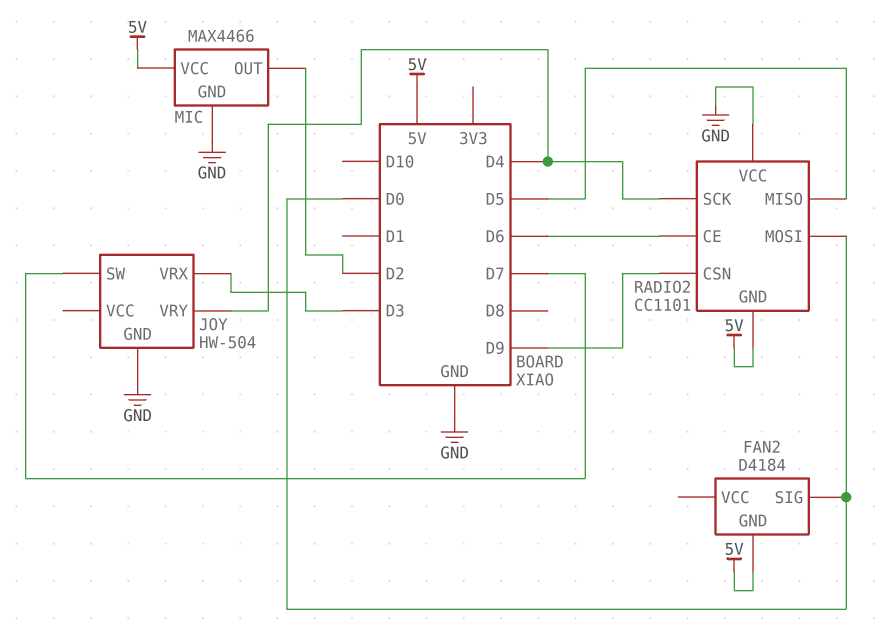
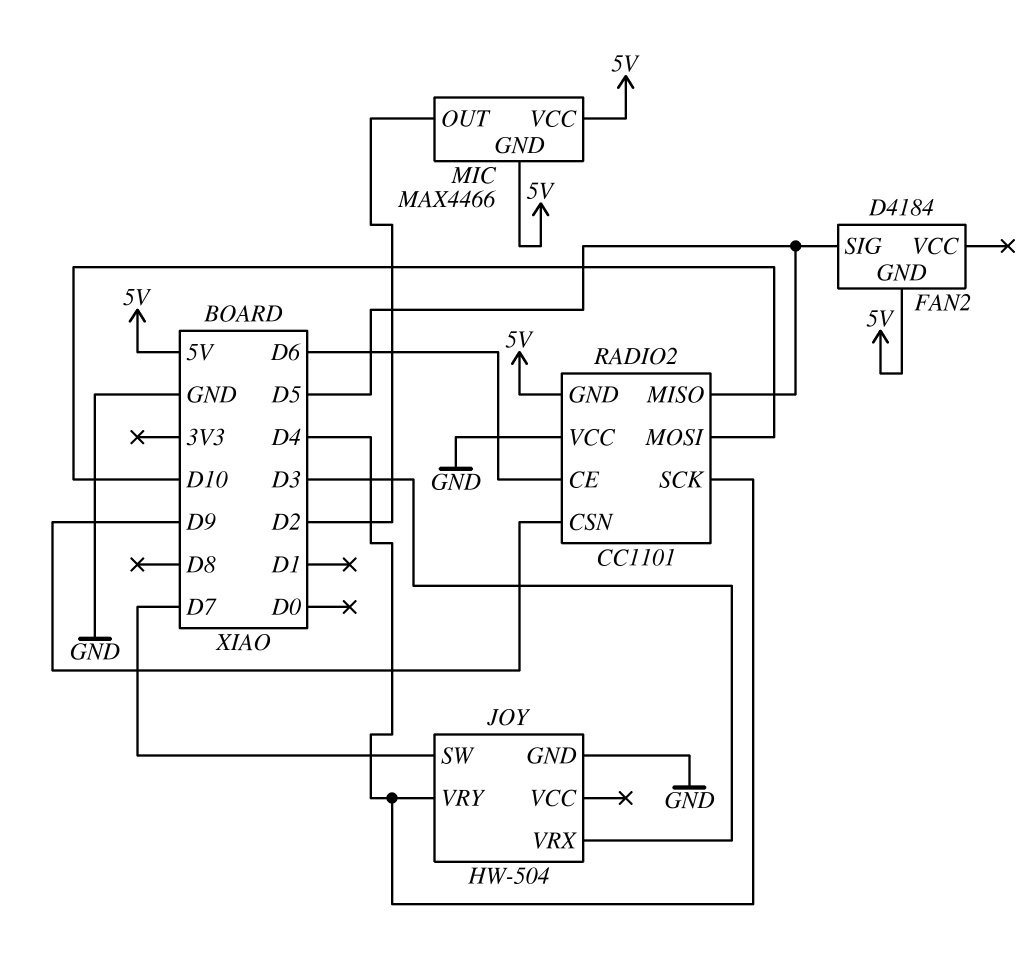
FAN2 pin SIG: D0 -> D5
MIC pin GND: GND -> 5V
RADIO2 pin MOSI: D0 -> D10

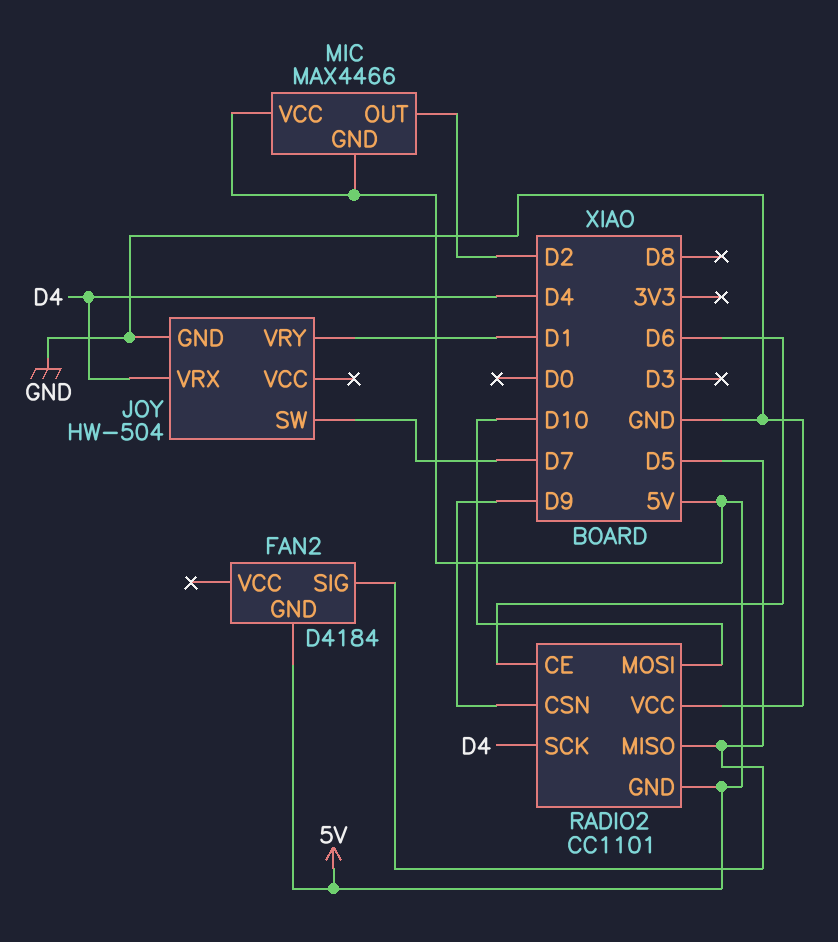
JOY pin VRX: D3 -> D4
JOY pin VRY: D4 -> D1

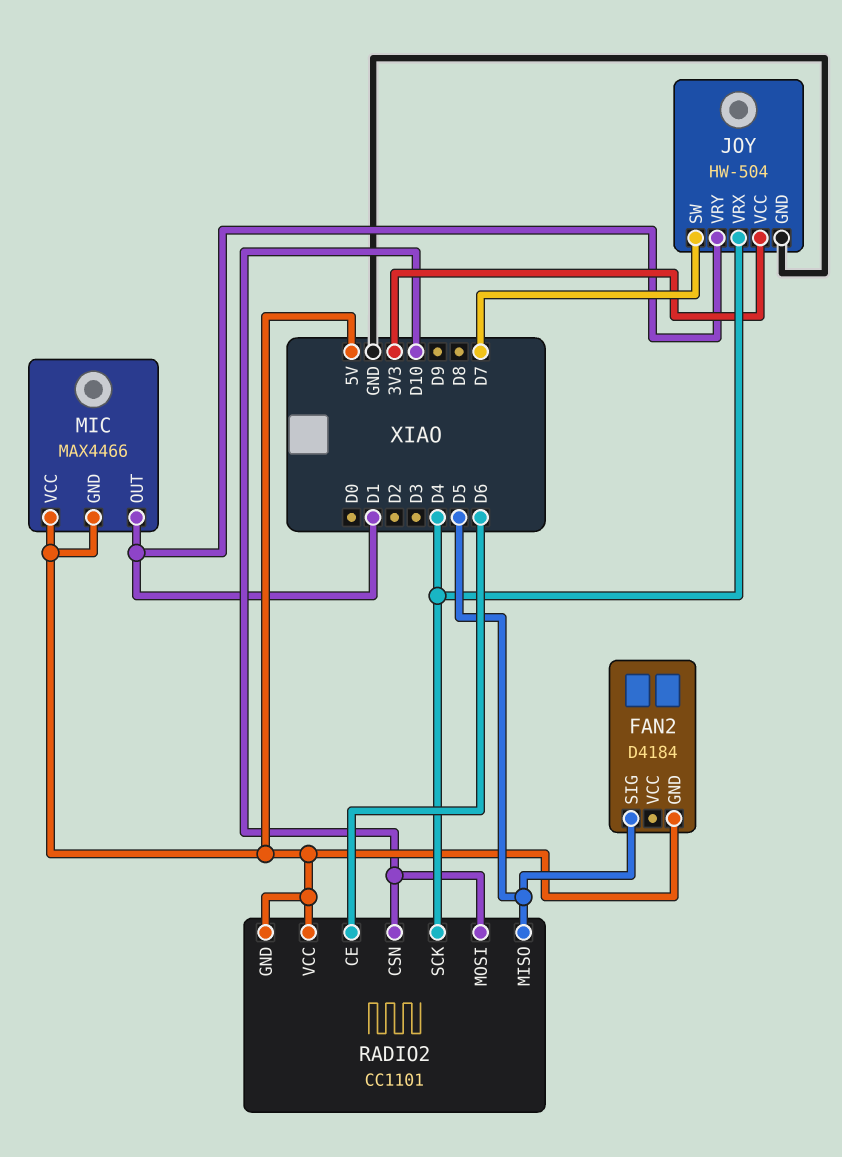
JOY pin VCC: none -> 3V3
MIC pin OUT: D2 -> D1
RADIO2 pin CSN: D9 -> D10
RADIO2 pin VCC: GND -> 5V

